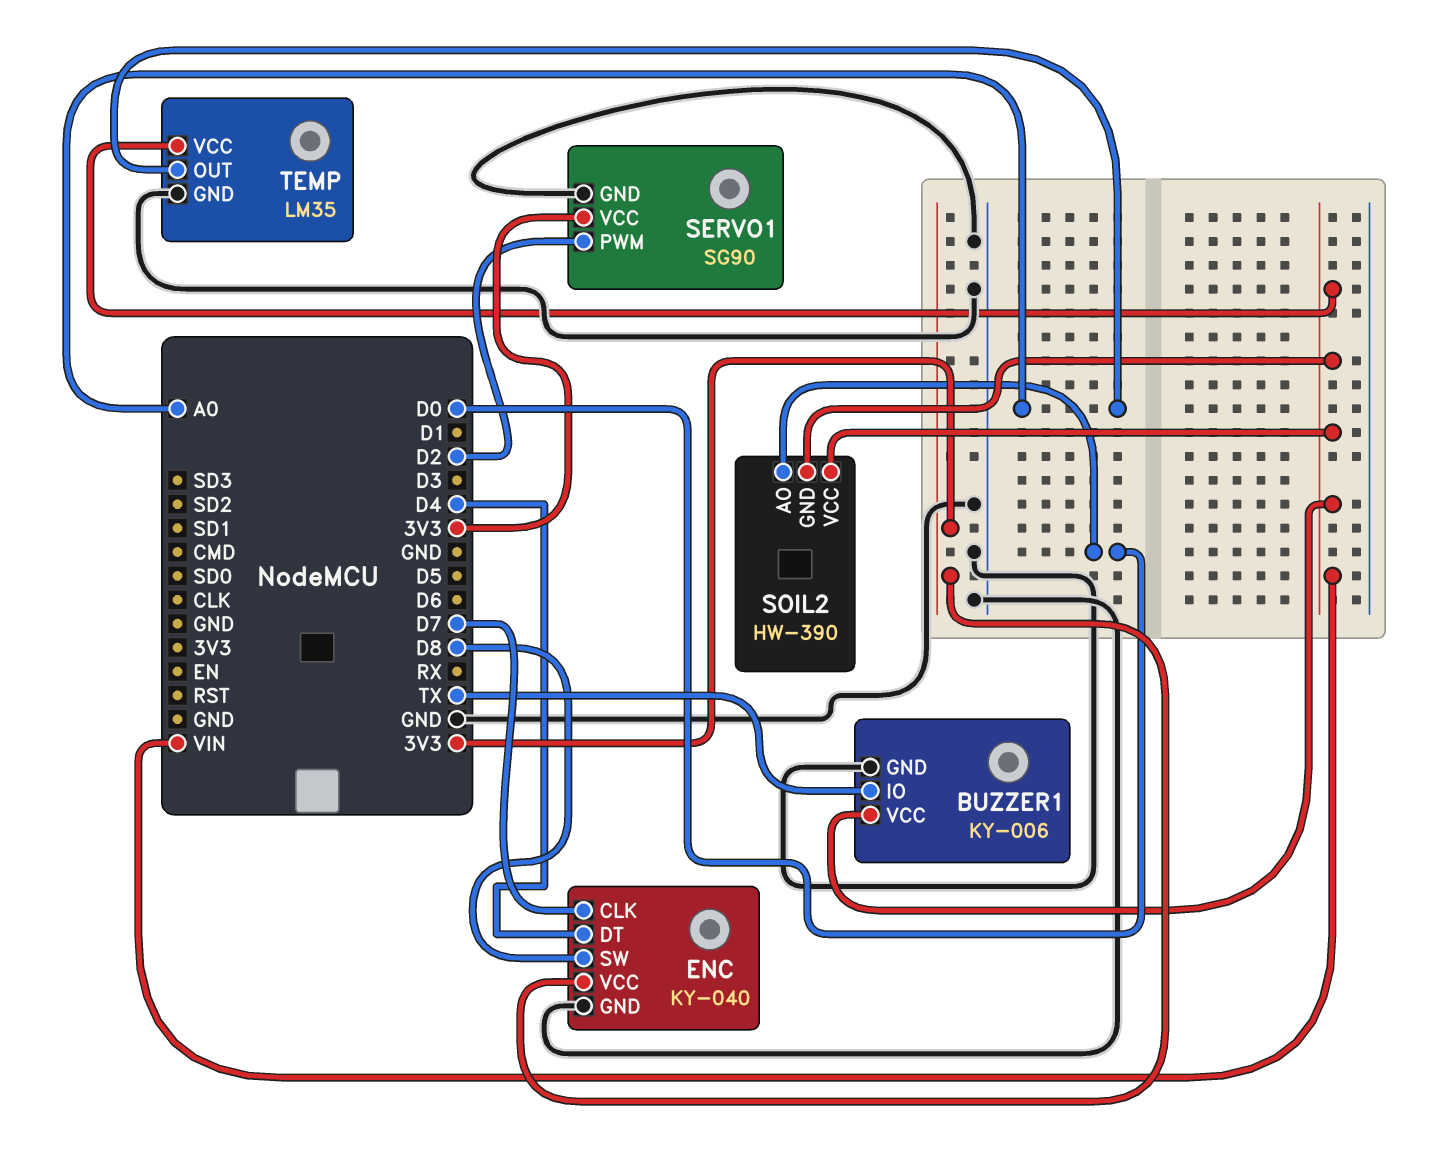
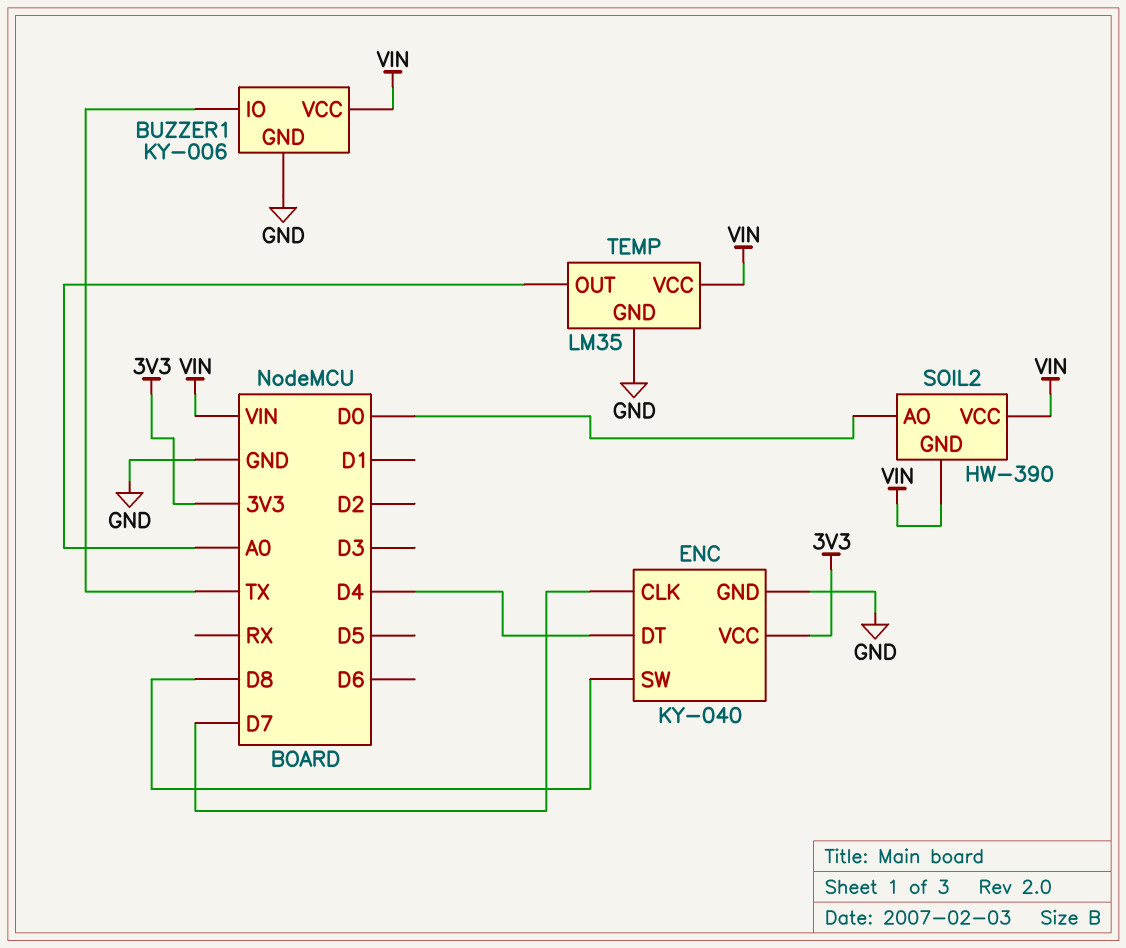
SERVO1: SG90 -> none
SERVO1 pin GND: GND -> none
SERVO1 pin PWM: D2 -> none
SERVO1 pin VCC: 3V3 -> none

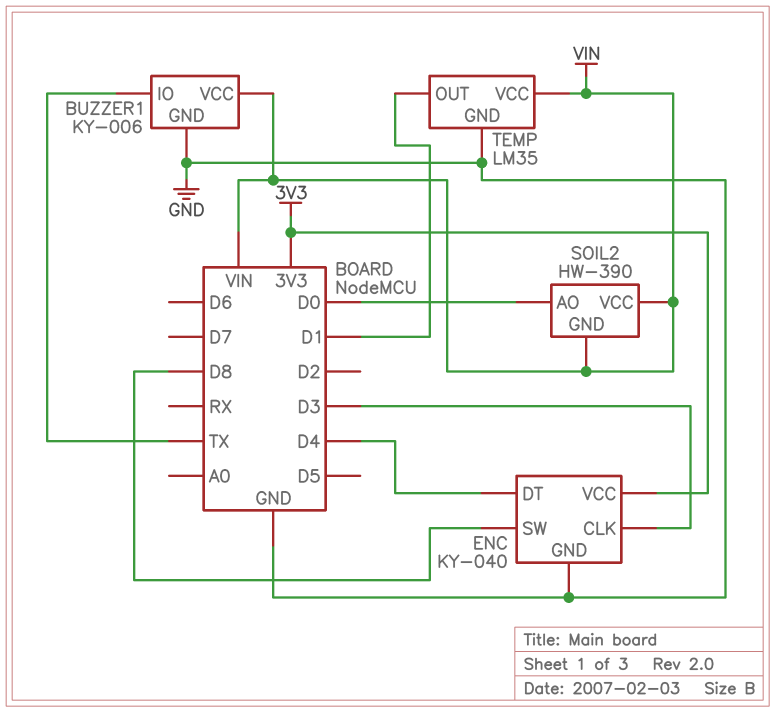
ENC pin CLK: D7 -> D3
TEMP pin OUT: A0 -> D1

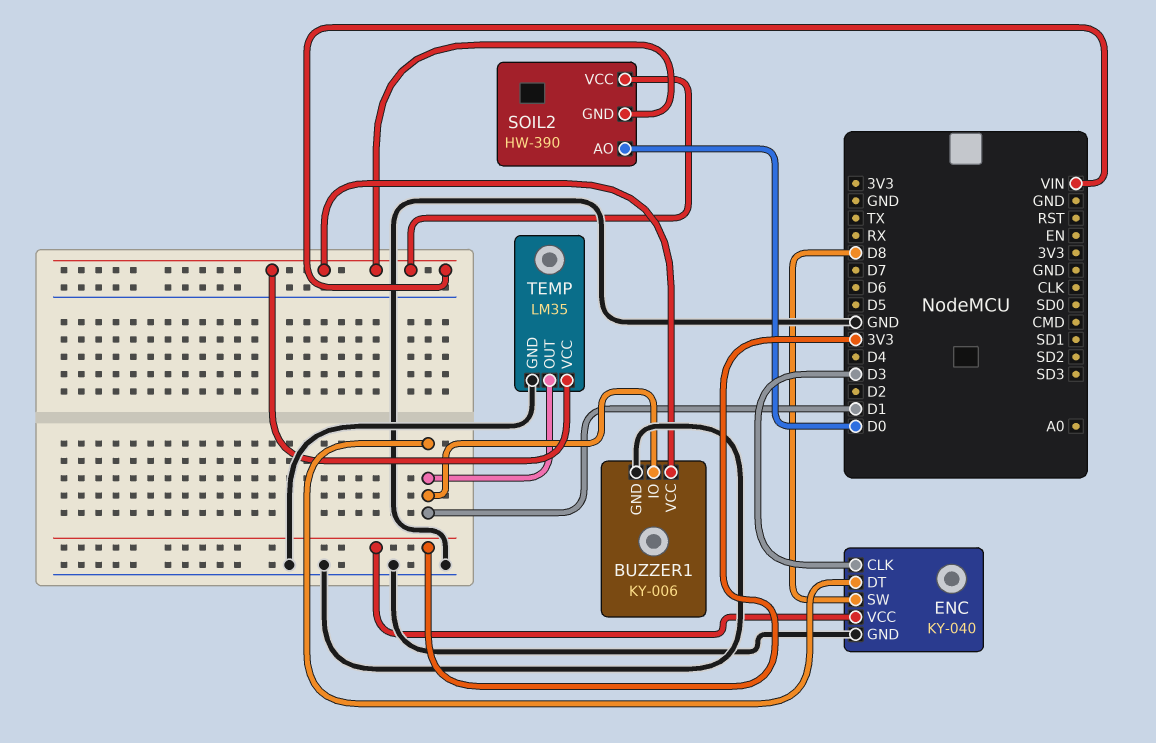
BUZZER1 pin IO: TX -> D1
ENC pin DT: D4 -> D1

